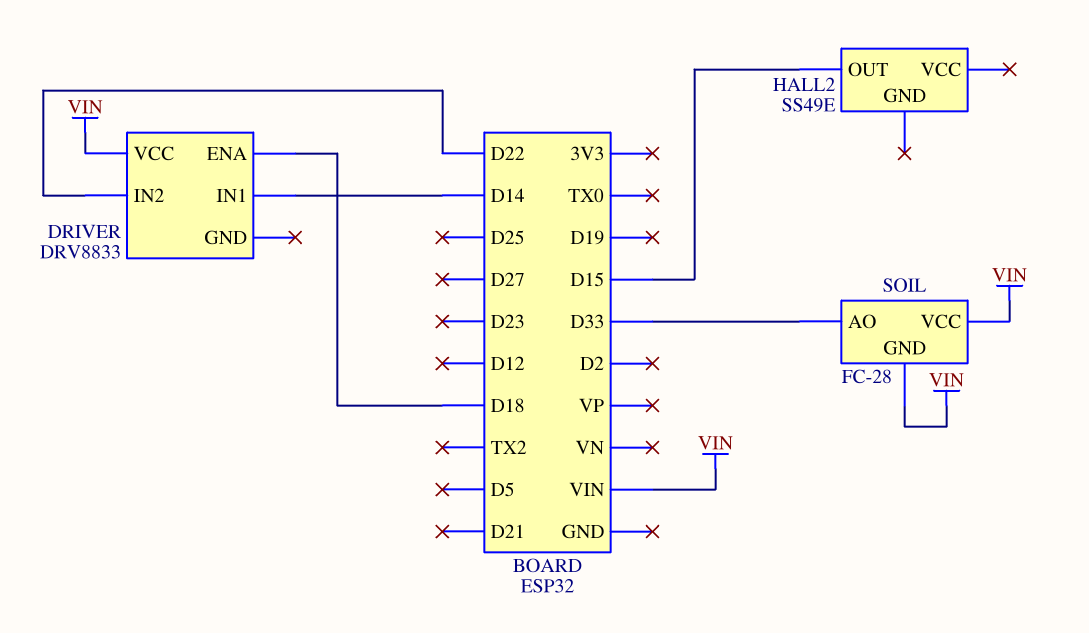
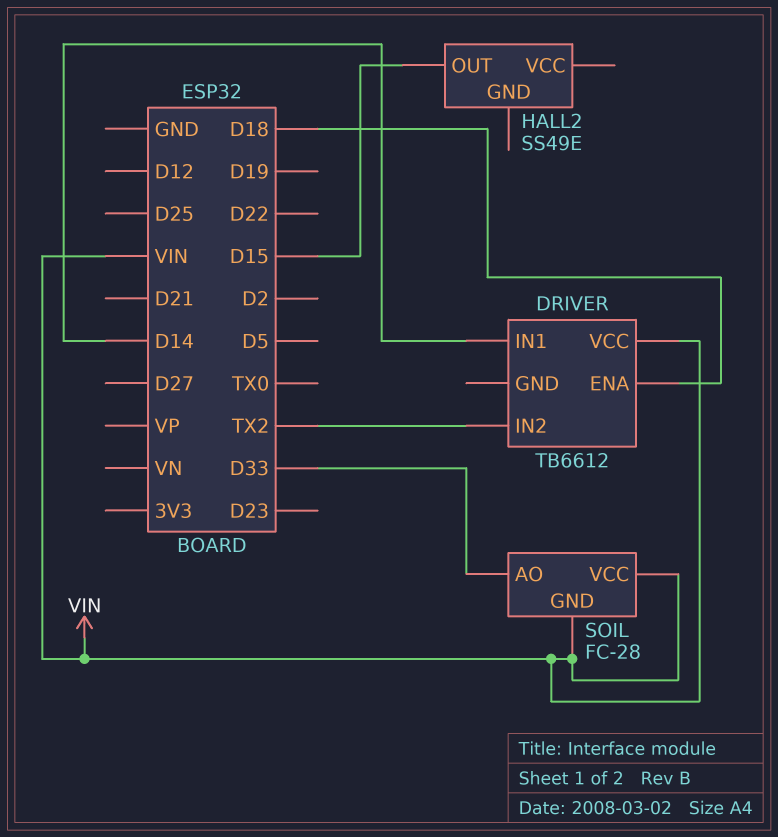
DRIVER: DRV8833 -> TB6612
DRIVER pin IN2: D22 -> TX2

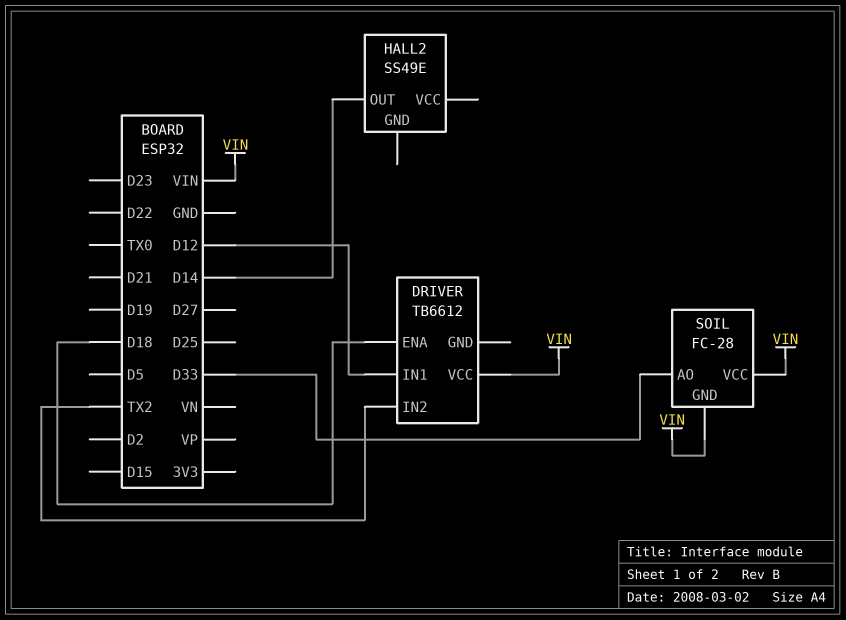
DRIVER pin IN1: D14 -> D12
HALL2 pin OUT: D15 -> D14

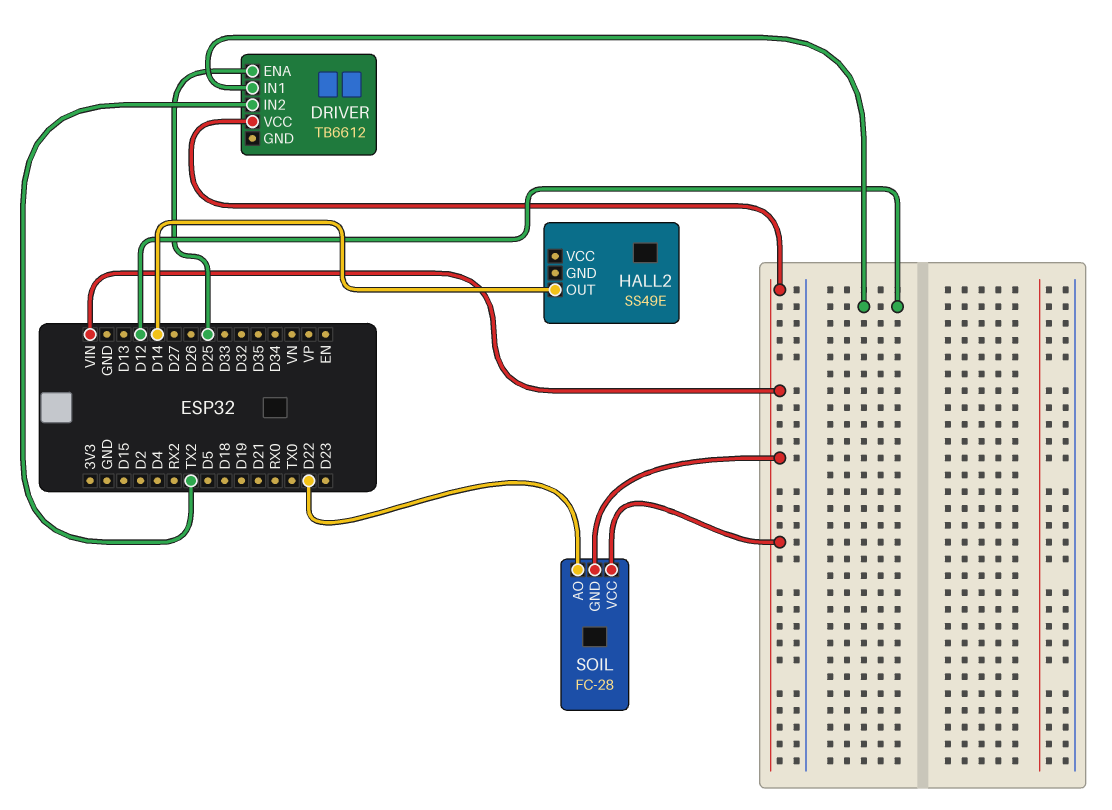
DRIVER pin ENA: D18 -> D25
SOIL pin AO: D33 -> D22

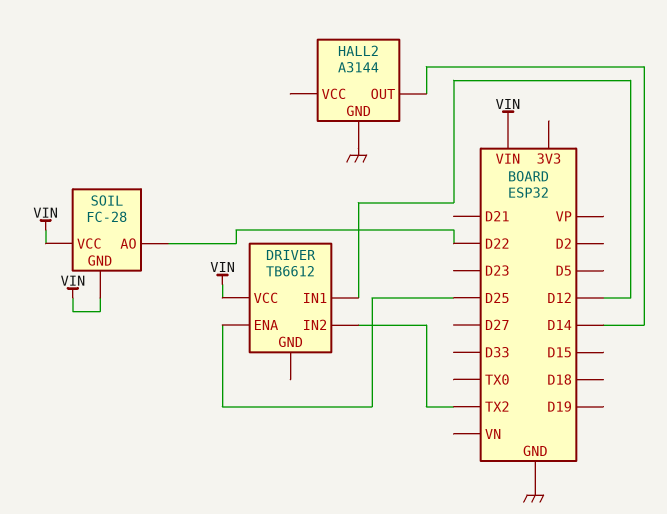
HALL2: SS49E -> A3144
HALL2 pin GND: none -> GND

